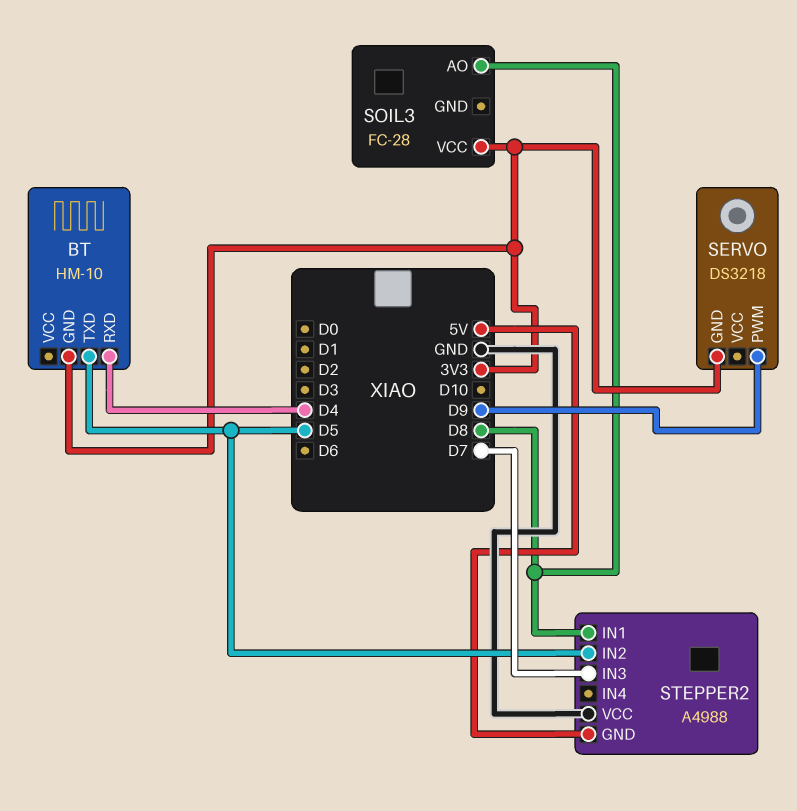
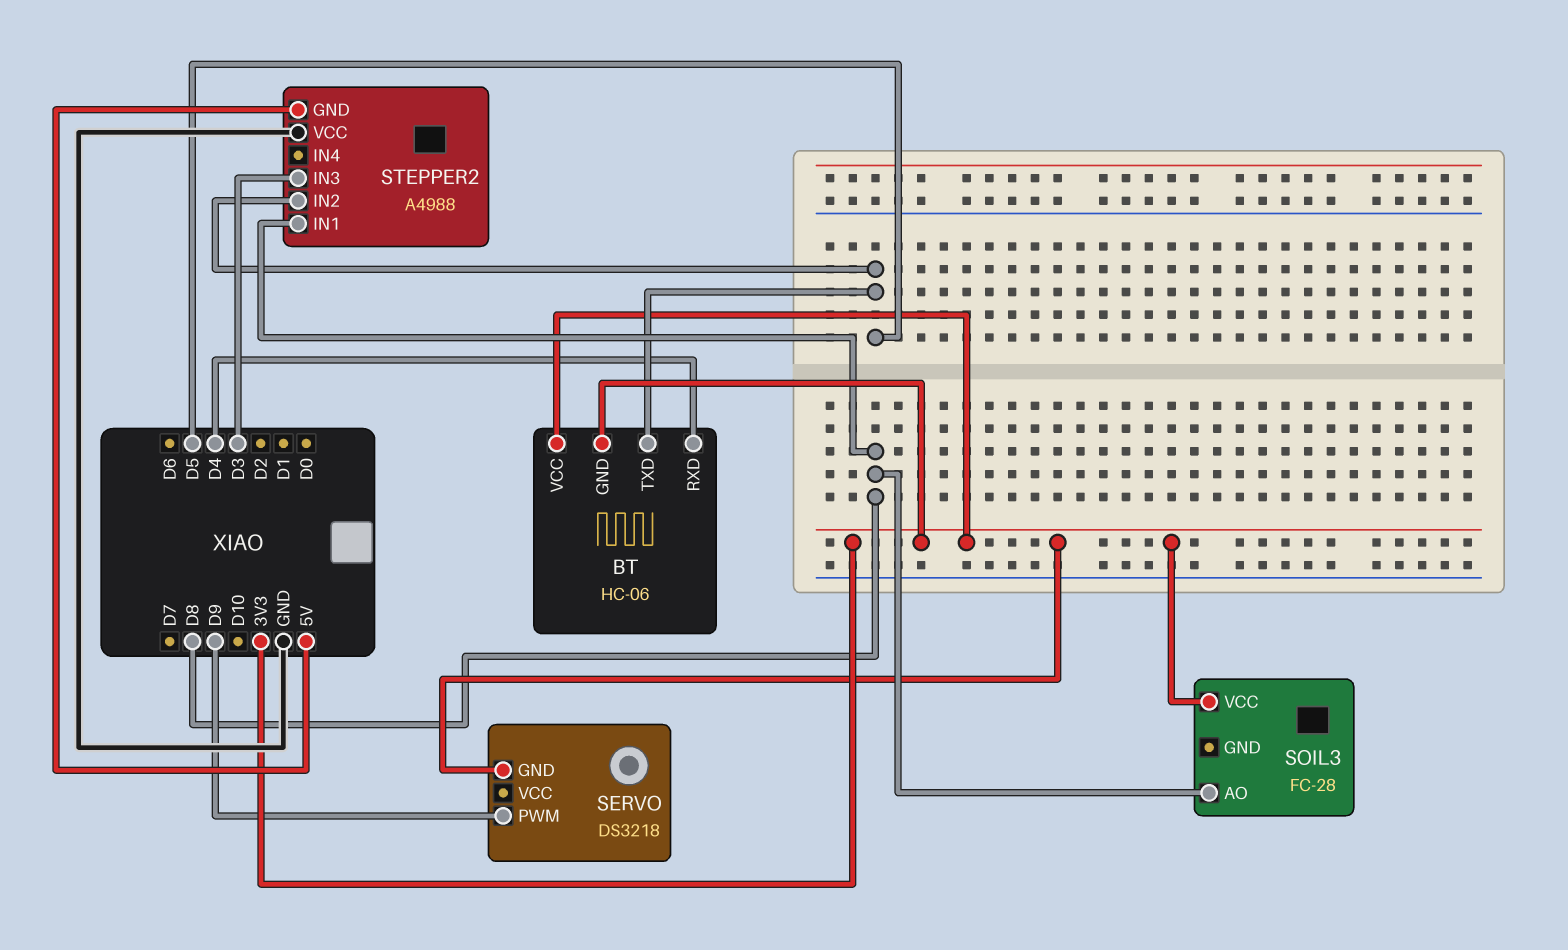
BT: HM-10 -> HC-06
BT pin VCC: none -> 3V3
STEPPER2 pin IN3: D7 -> D3

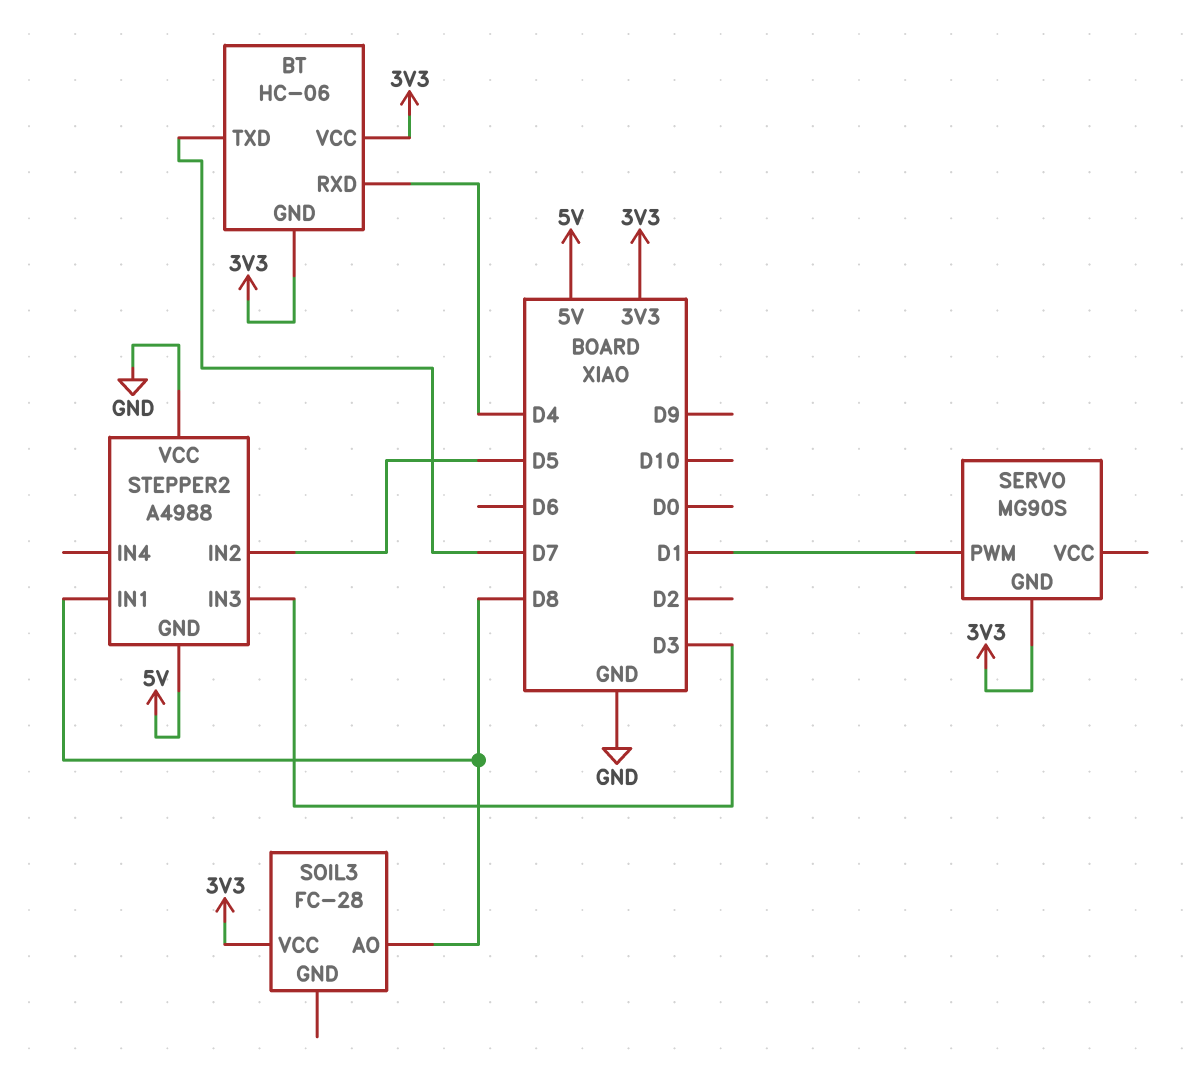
BT pin TXD: D5 -> D7
SERVO: DS3218 -> MG90S
SERVO pin PWM: D9 -> D1

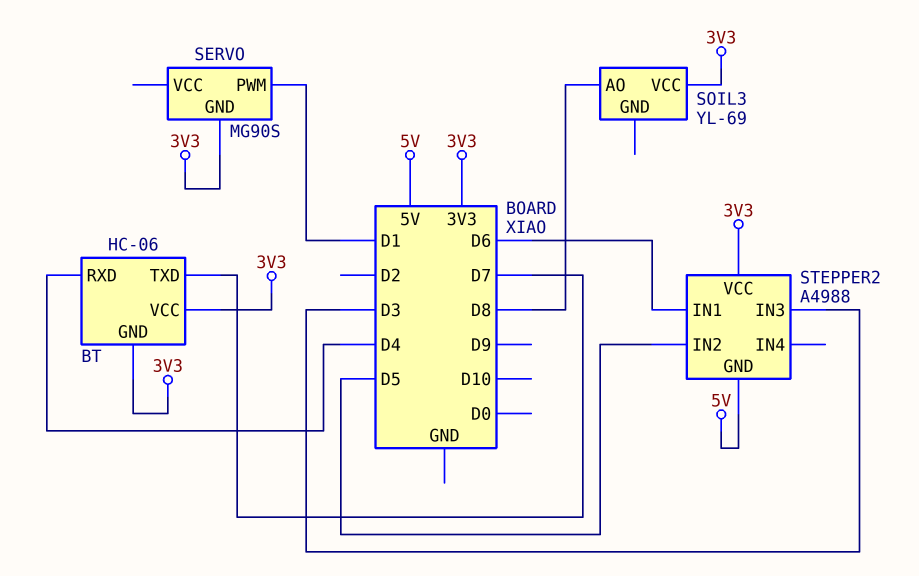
SOIL3: FC-28 -> YL-69
STEPPER2 pin IN1: D8 -> D6
STEPPER2 pin VCC: GND -> 3V3

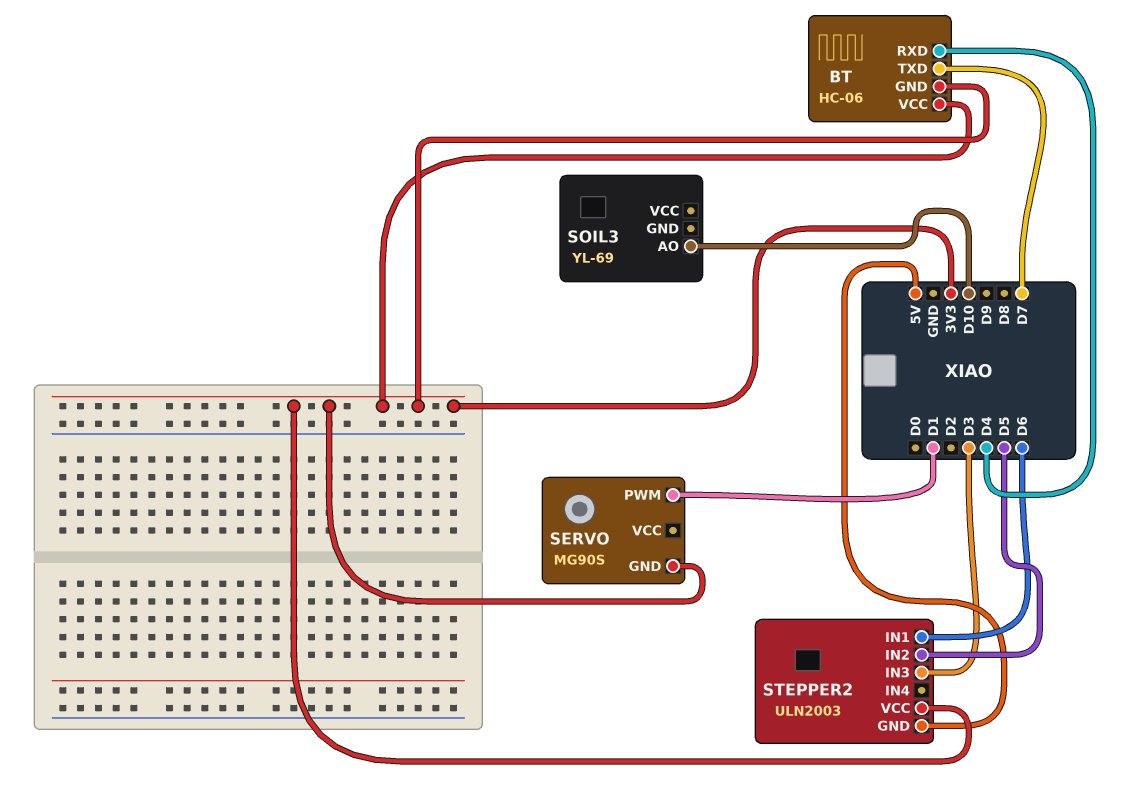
SOIL3 pin AO: D8 -> D10
SOIL3 pin VCC: 3V3 -> none
STEPPER2: A4988 -> ULN2003

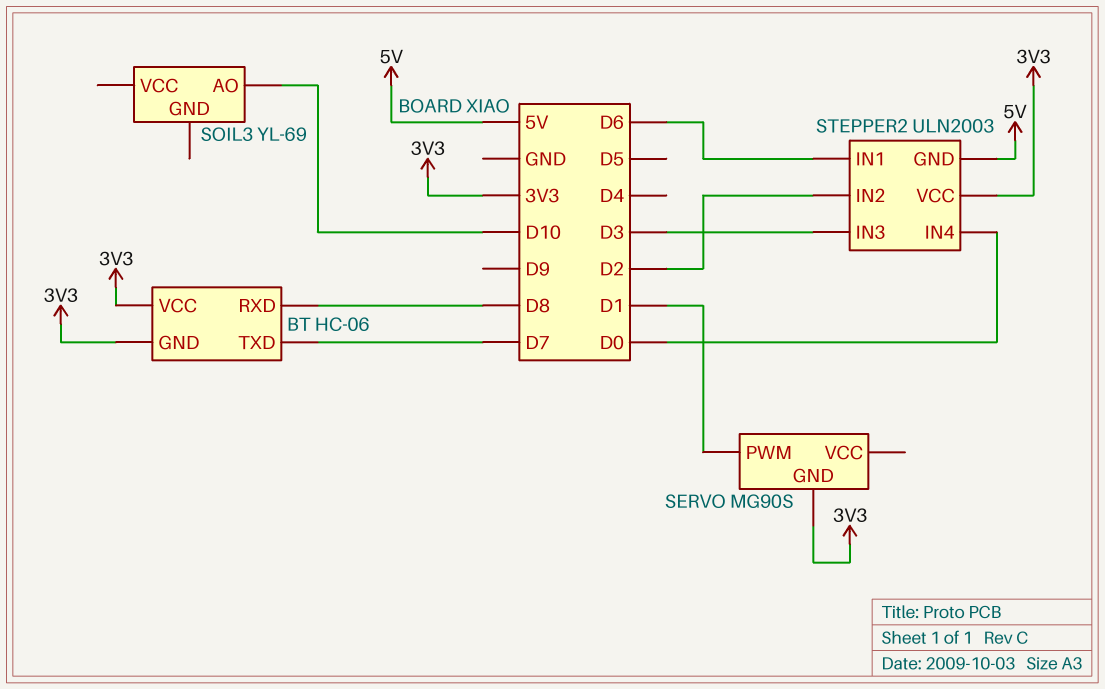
BT pin RXD: D4 -> D8
STEPPER2 pin IN2: D5 -> D2
STEPPER2 pin IN4: none -> D0

